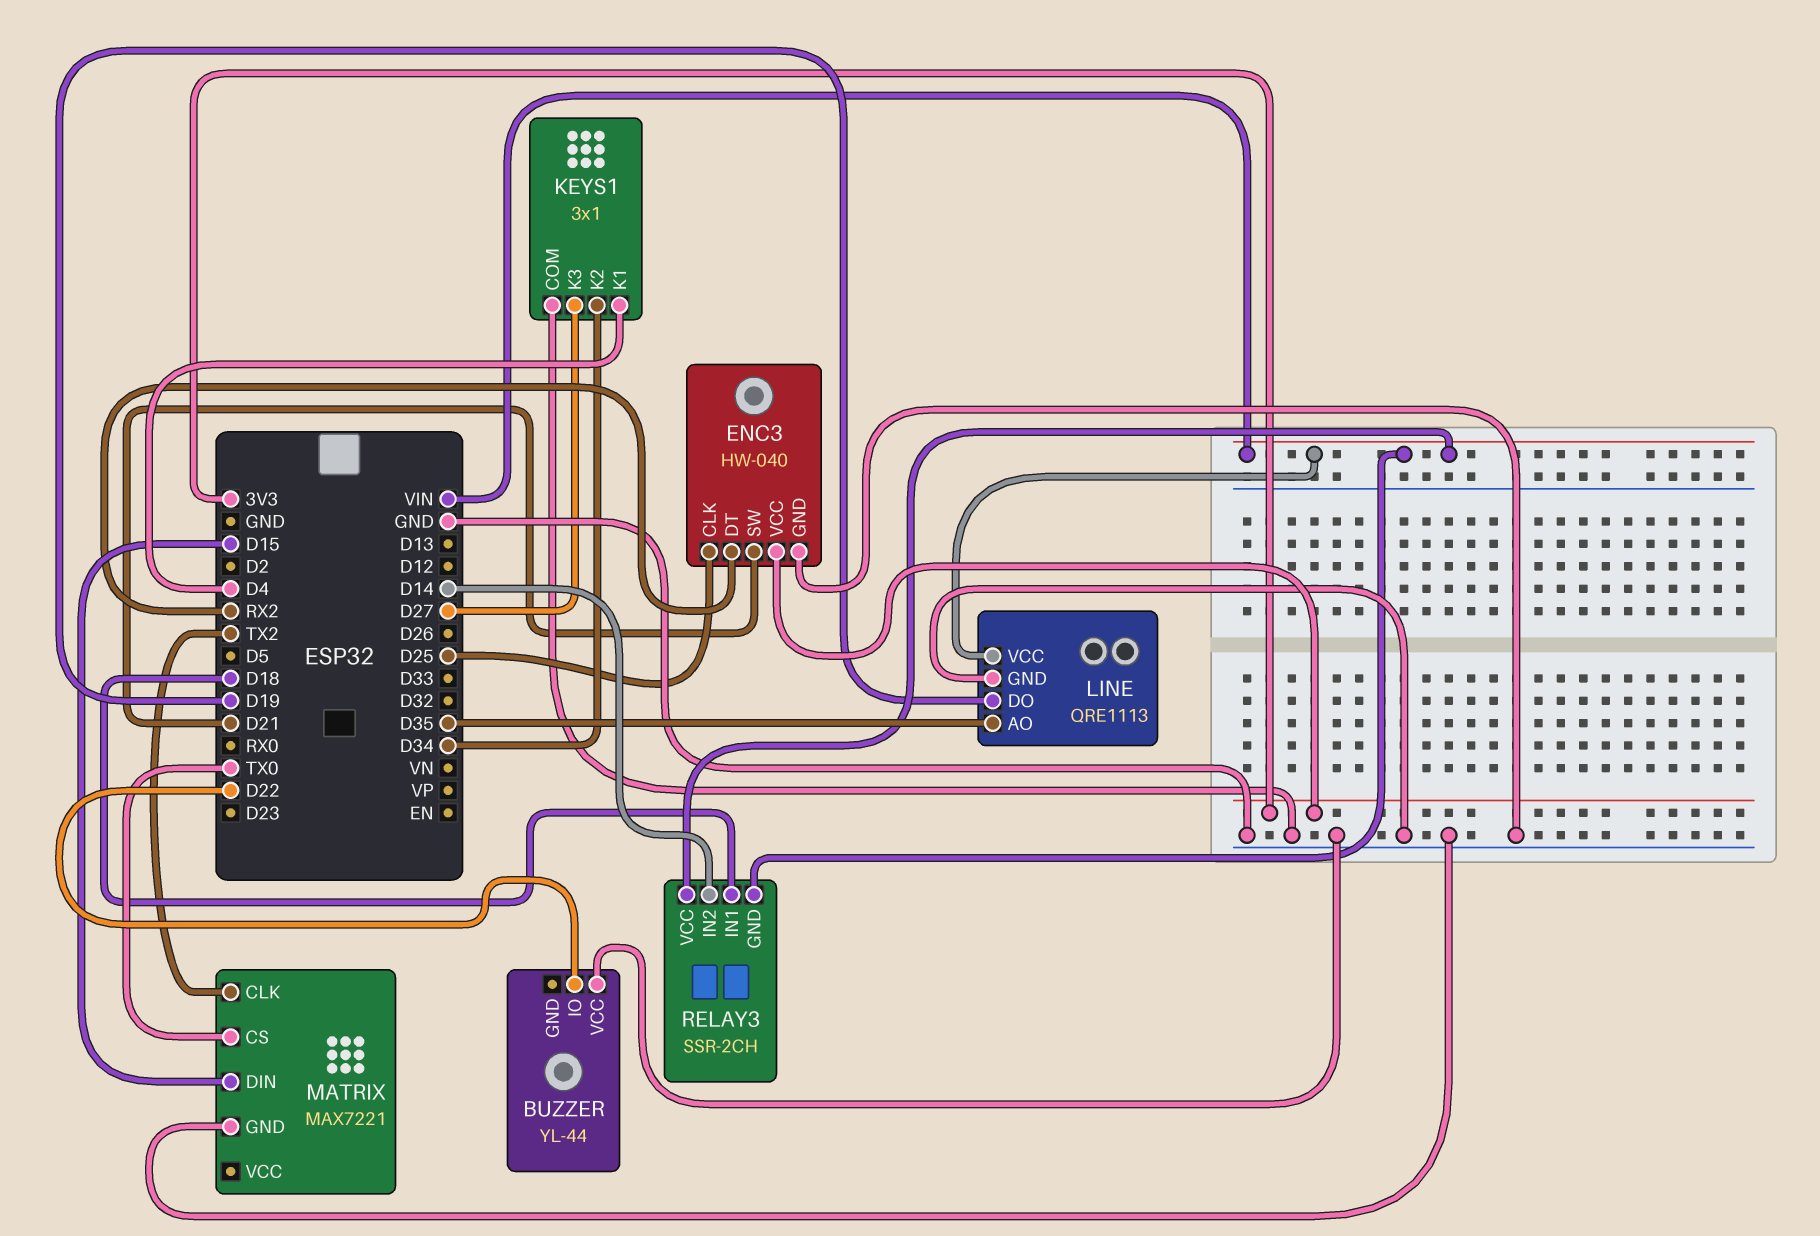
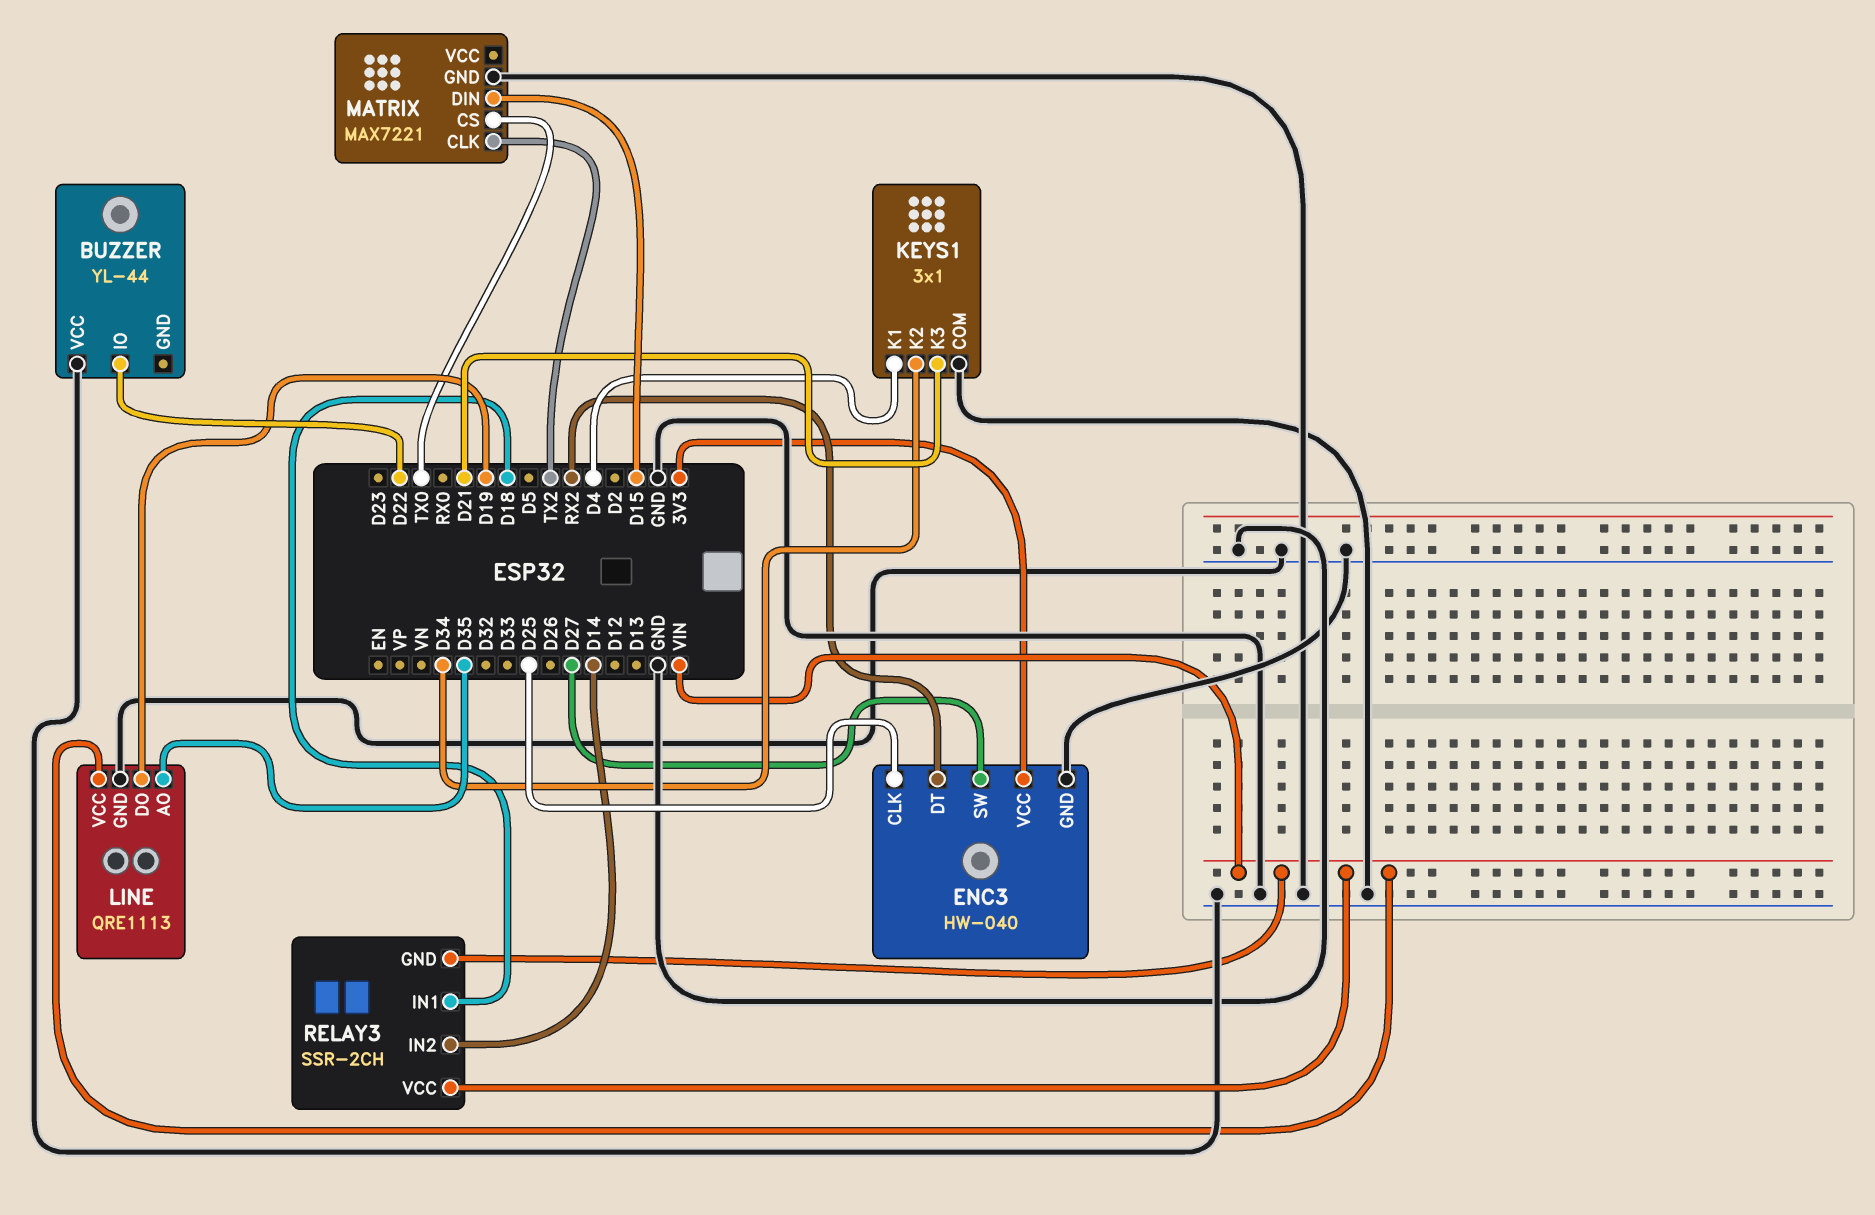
ENC3 pin SW: D21 -> D27
KEYS1 pin K3: D27 -> D21

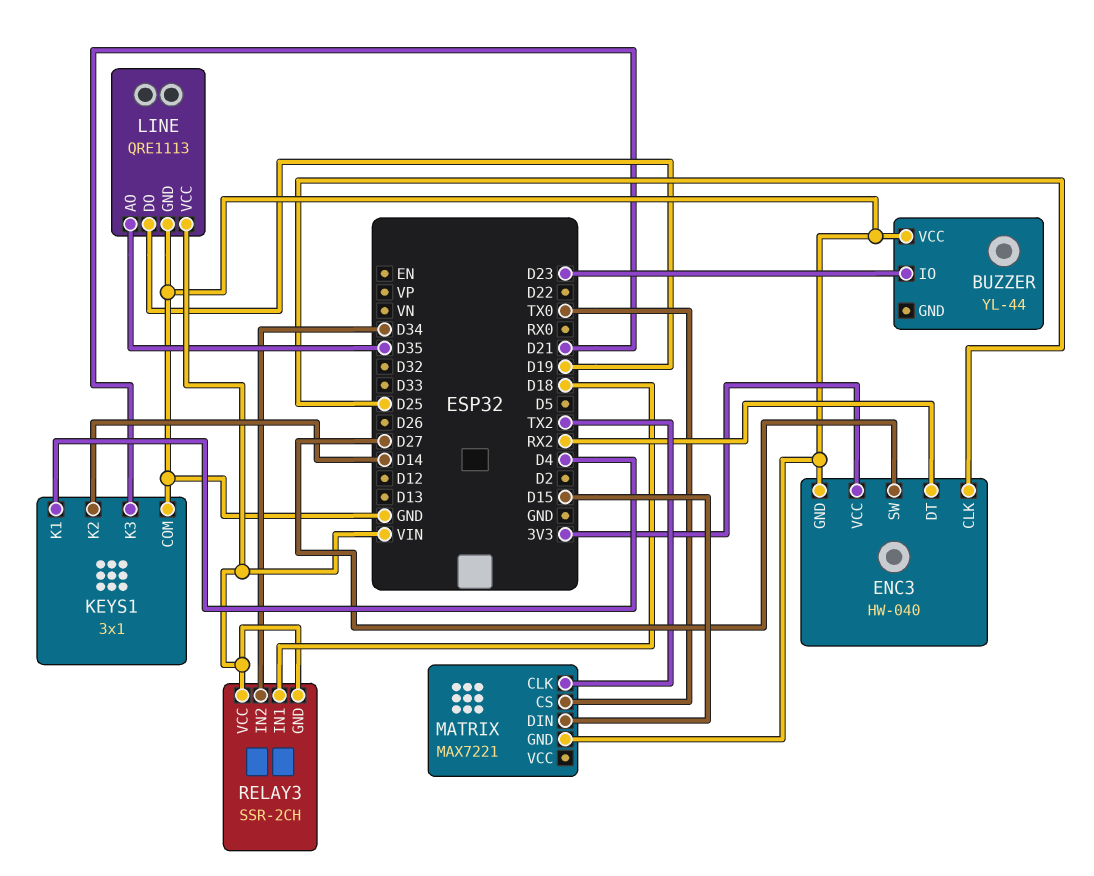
BUZZER pin IO: D22 -> D23
KEYS1 pin K2: D34 -> D14
RELAY3 pin IN2: D14 -> D34

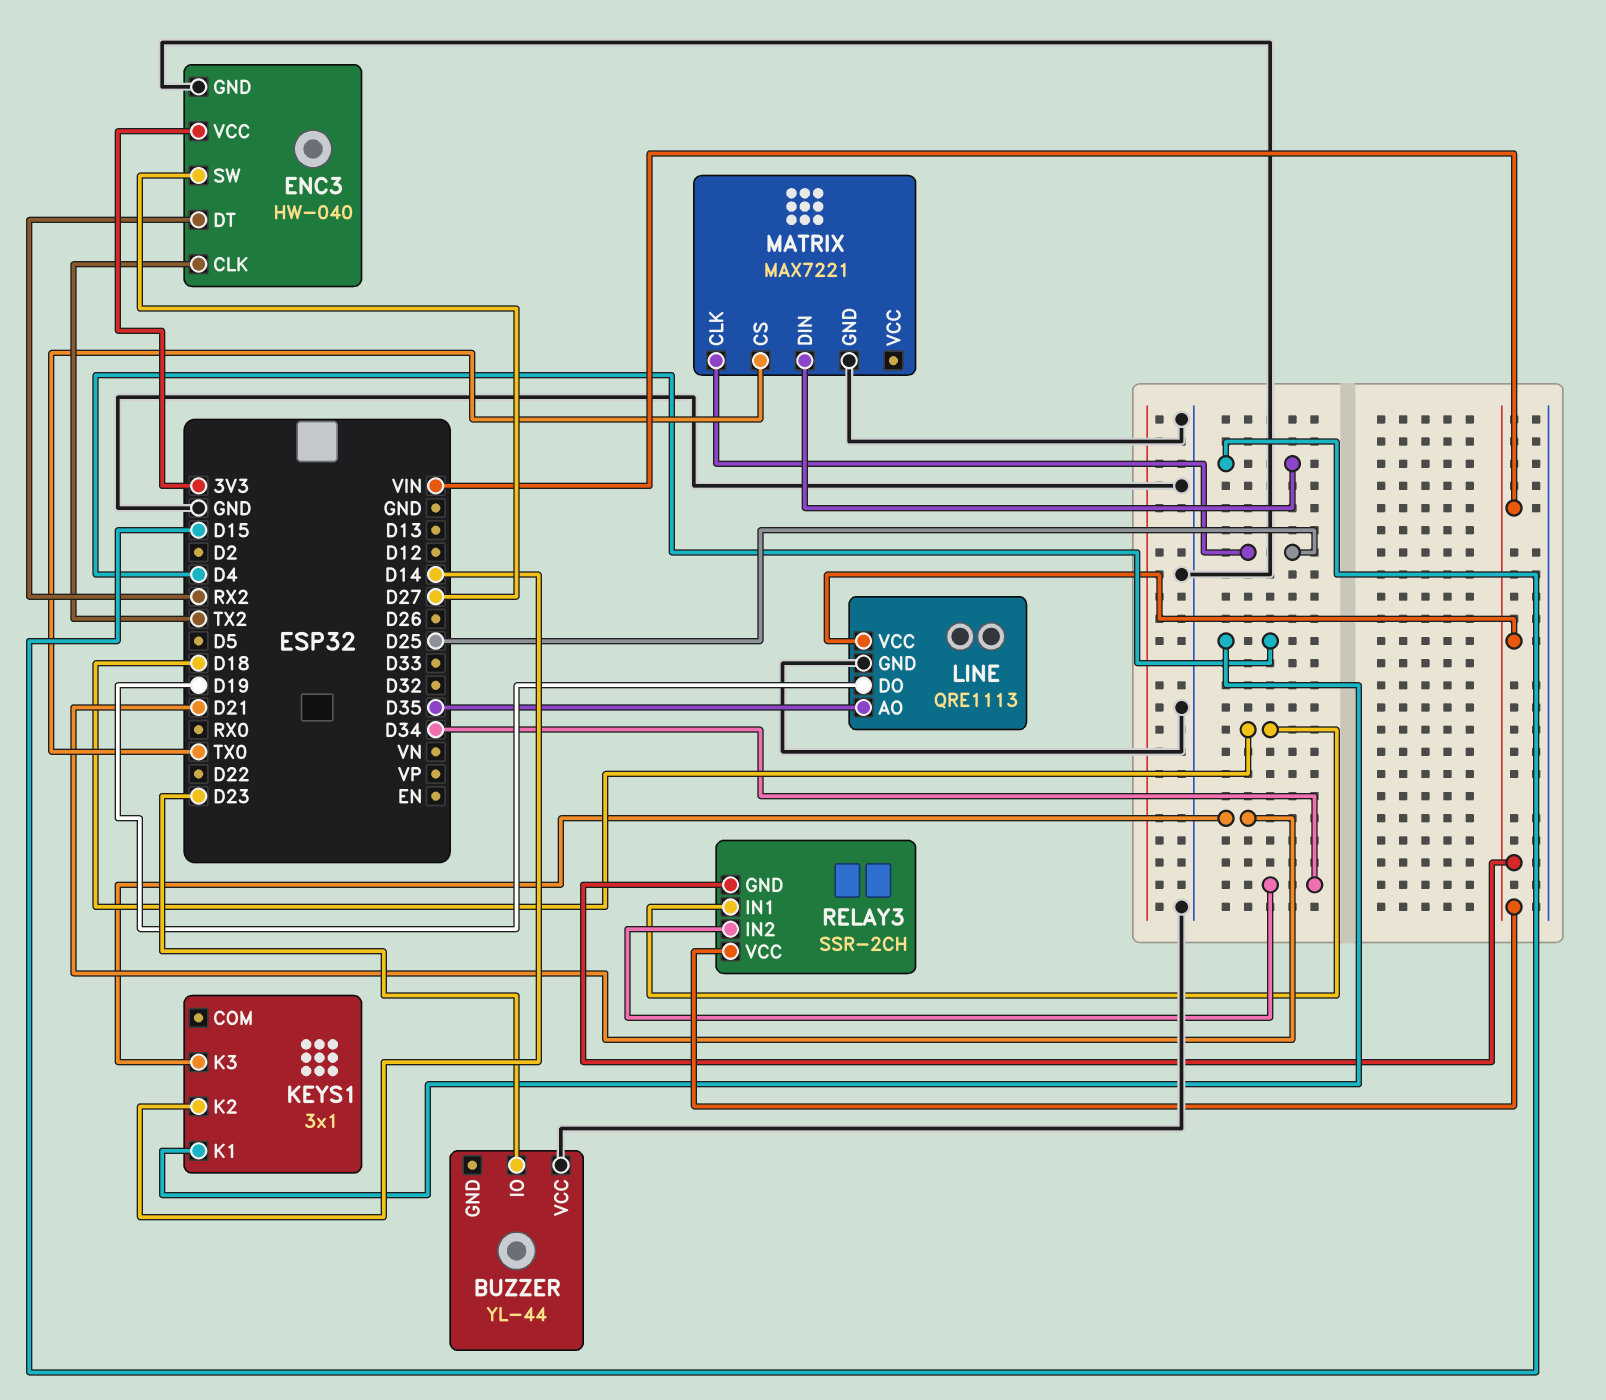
ENC3 pin CLK: D25 -> TX2
KEYS1 pin COM: GND -> none
MATRIX pin CLK: TX2 -> D25

